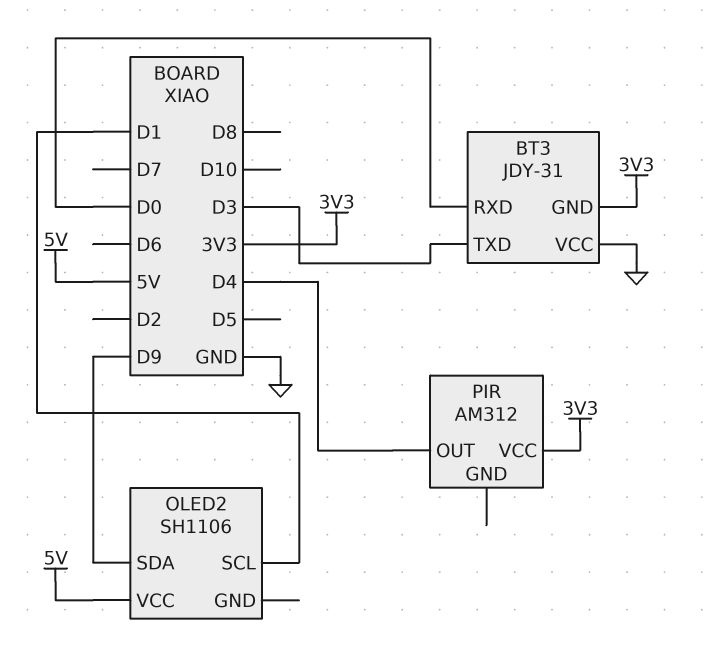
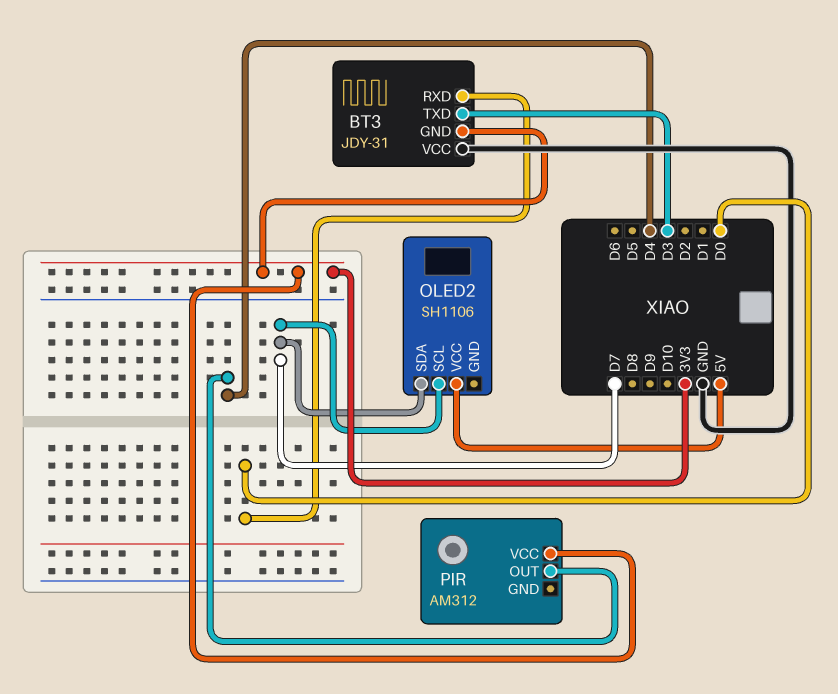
OLED2 pin SCL: D1 -> D7
OLED2 pin SDA: D9 -> D7

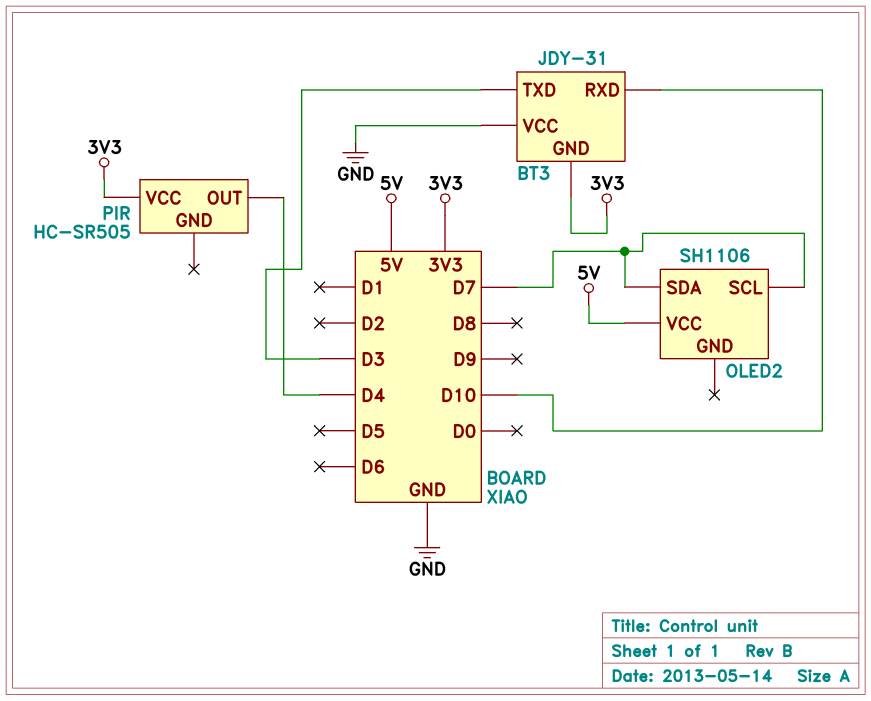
BT3 pin RXD: D0 -> D10
PIR: AM312 -> HC-SR505

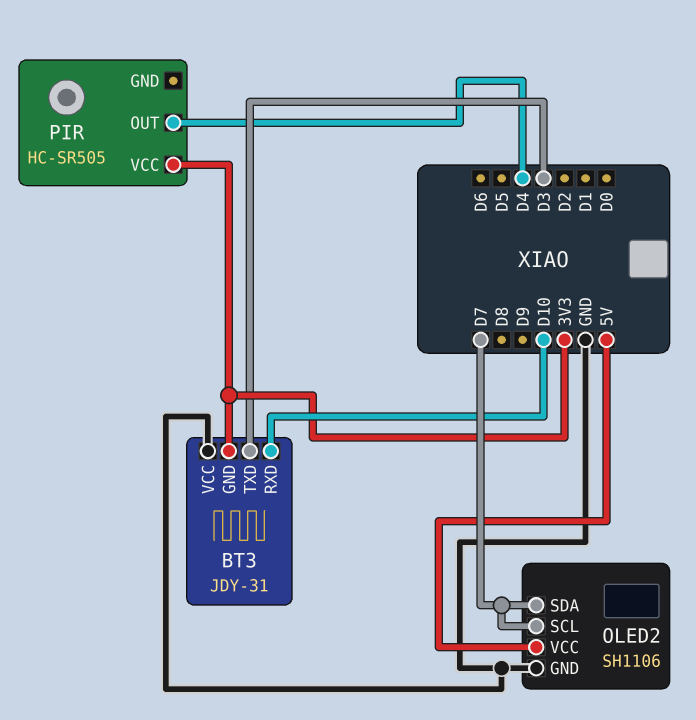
OLED2 pin GND: none -> GND

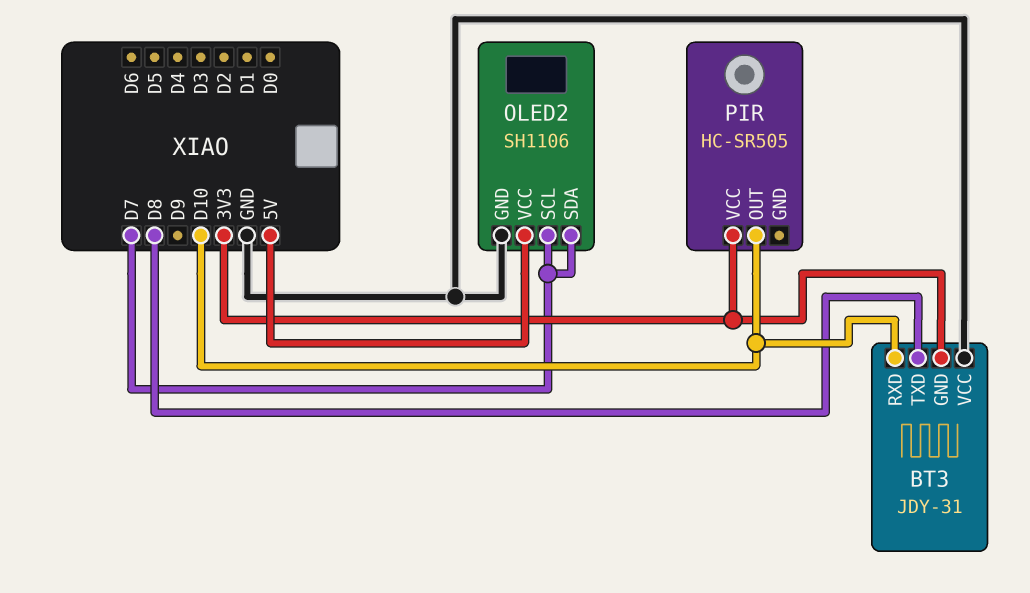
BT3 pin TXD: D3 -> D8
PIR pin OUT: D4 -> D10

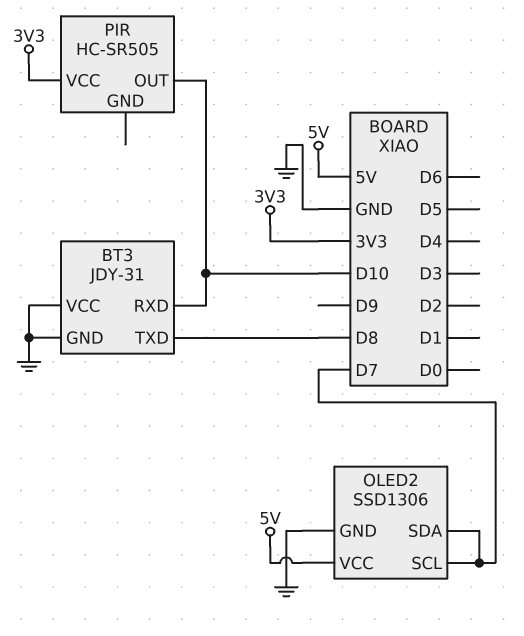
BT3 pin GND: 3V3 -> GND
OLED2: SH1106 -> SSD1306

